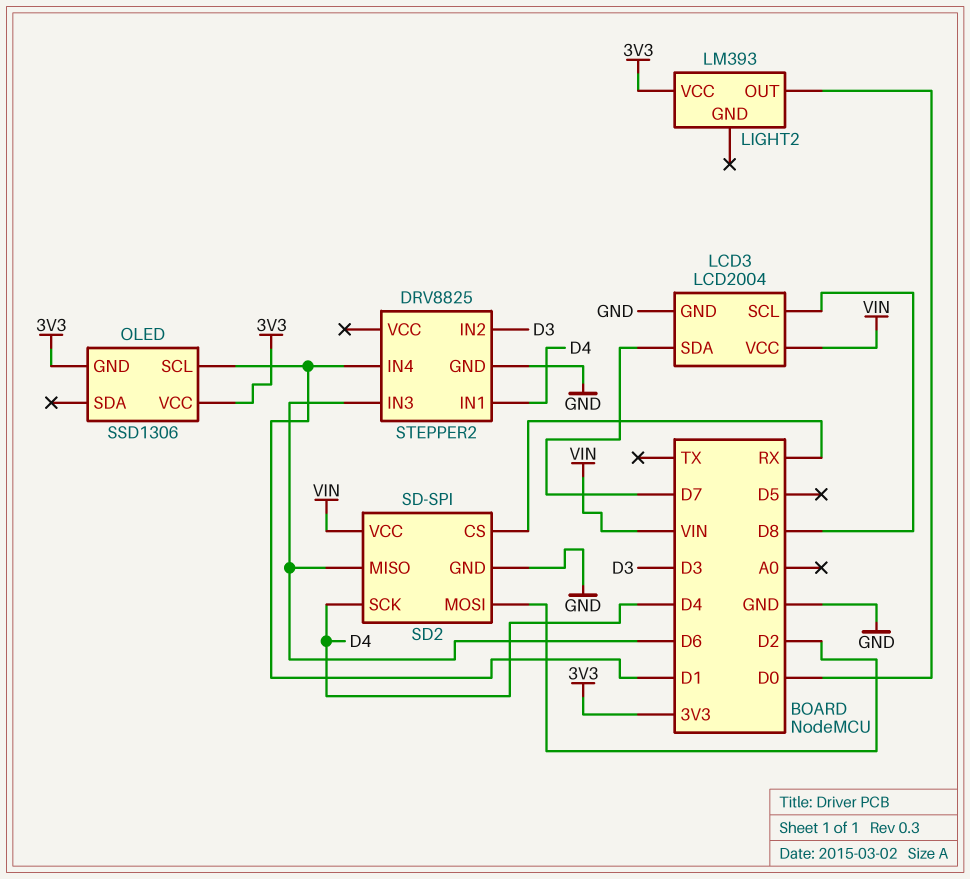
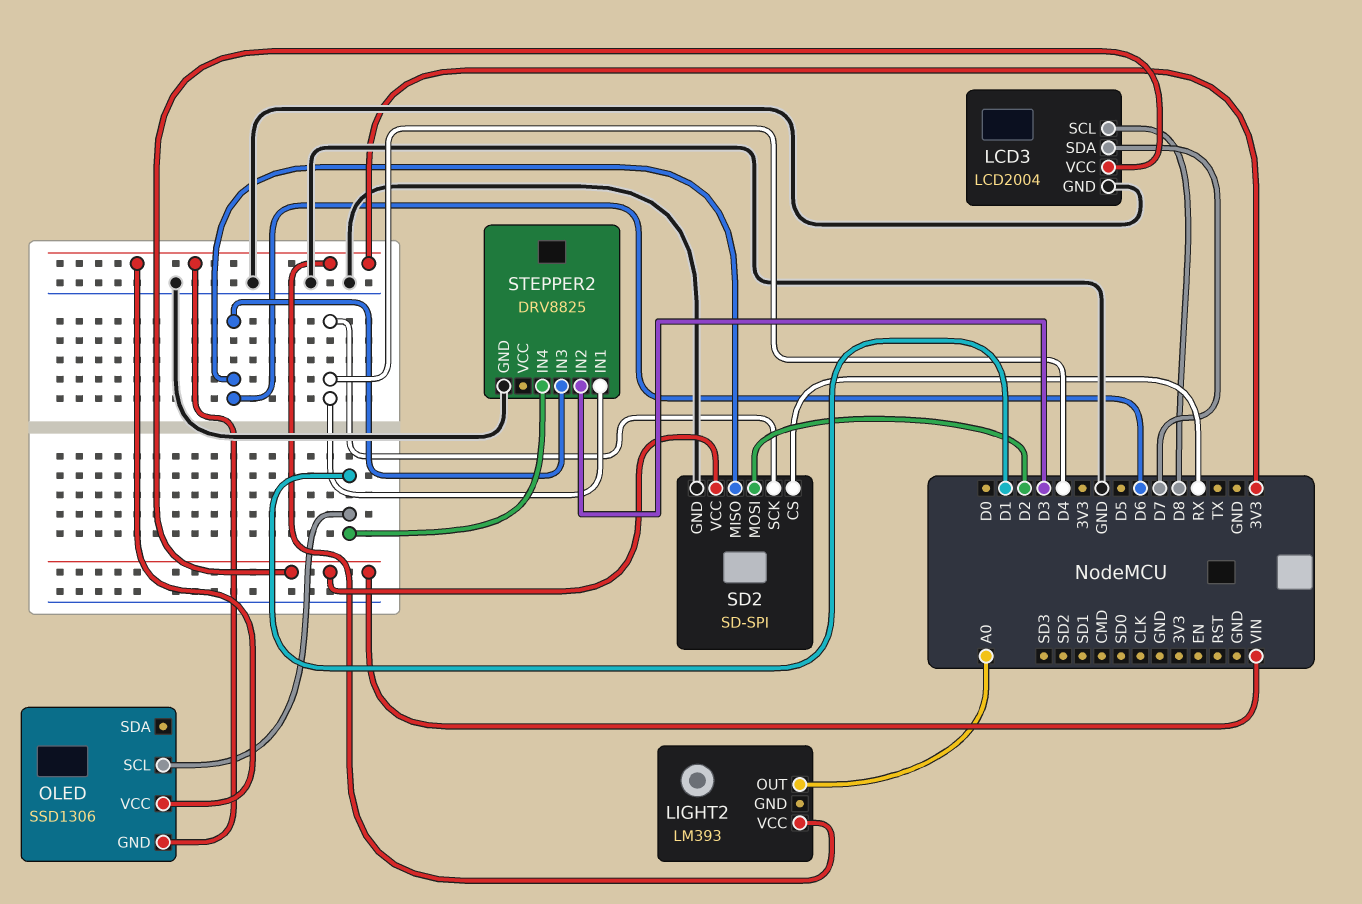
LIGHT2 pin OUT: D0 -> A0

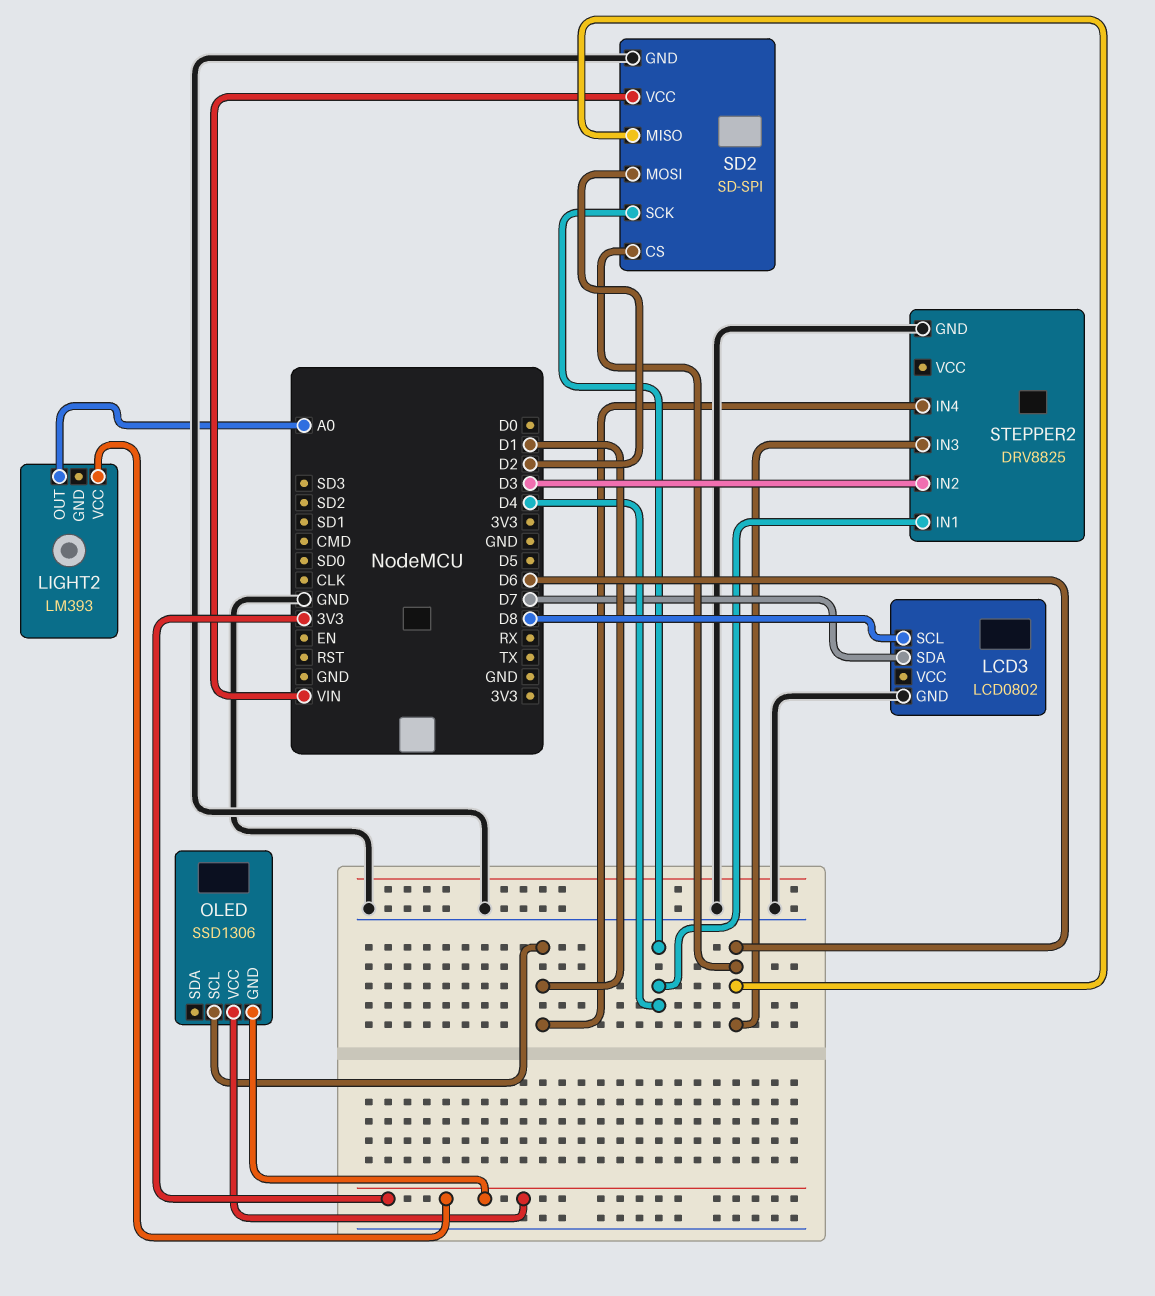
LCD3: LCD2004 -> LCD0802
LCD3 pin VCC: VIN -> none
SD2 pin CS: RX -> D6

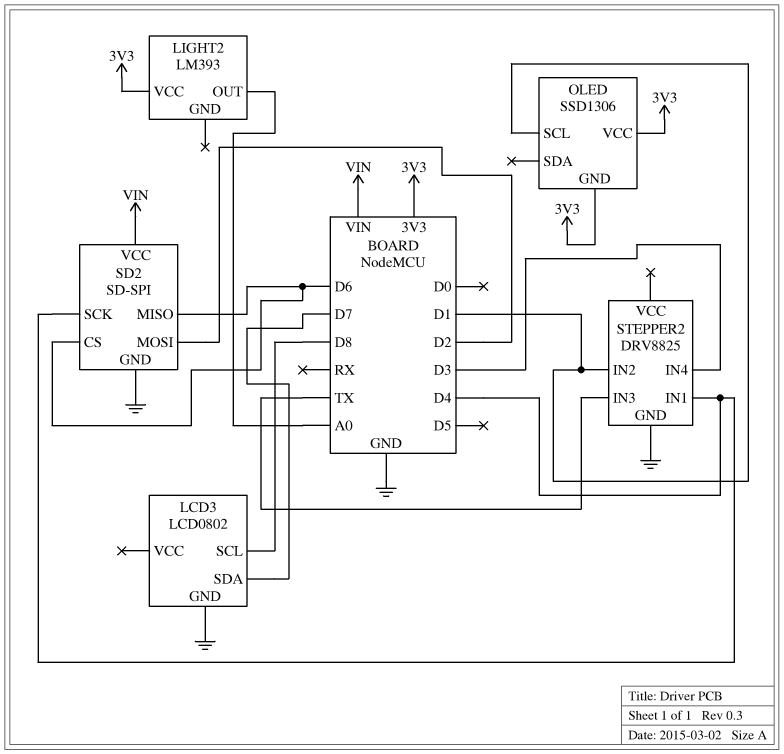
STEPPER2 pin IN2: D3 -> D1
STEPPER2 pin IN3: D6 -> TX
STEPPER2 pin IN4: D1 -> D3

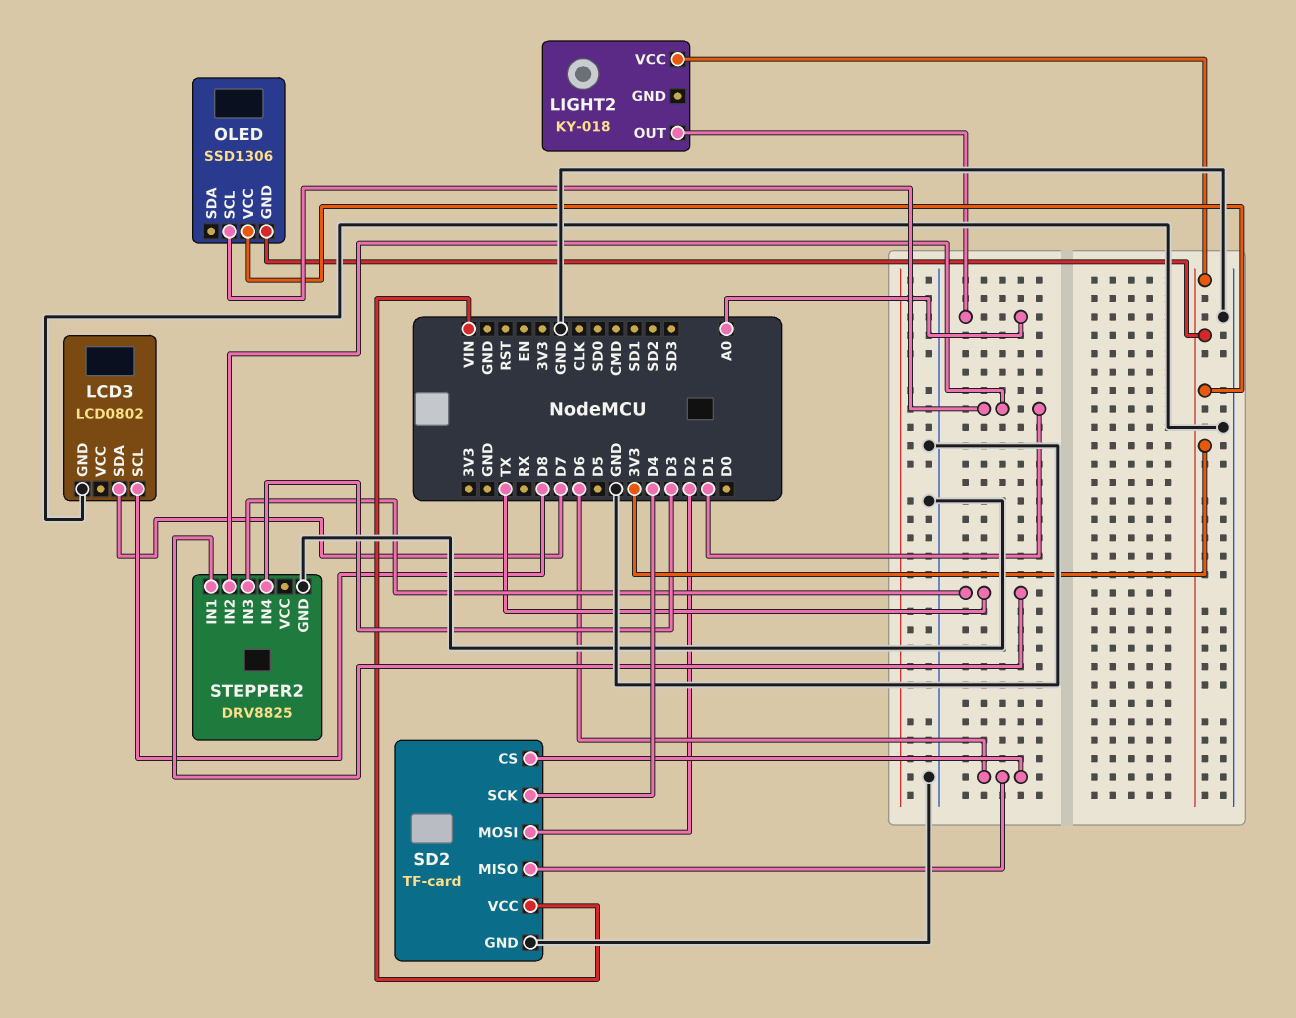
LIGHT2: LM393 -> KY-018
SD2: SD-SPI -> TF-card
STEPPER2 pin IN1: D4 -> TX

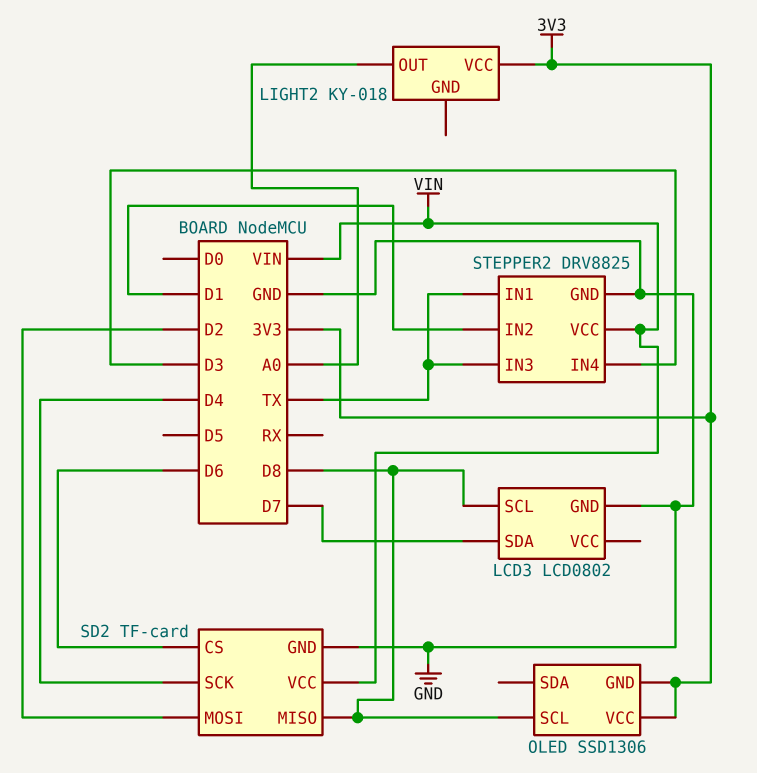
OLED pin SCL: D1 -> D8
SD2 pin MISO: D6 -> D8
STEPPER2 pin VCC: none -> VIN

